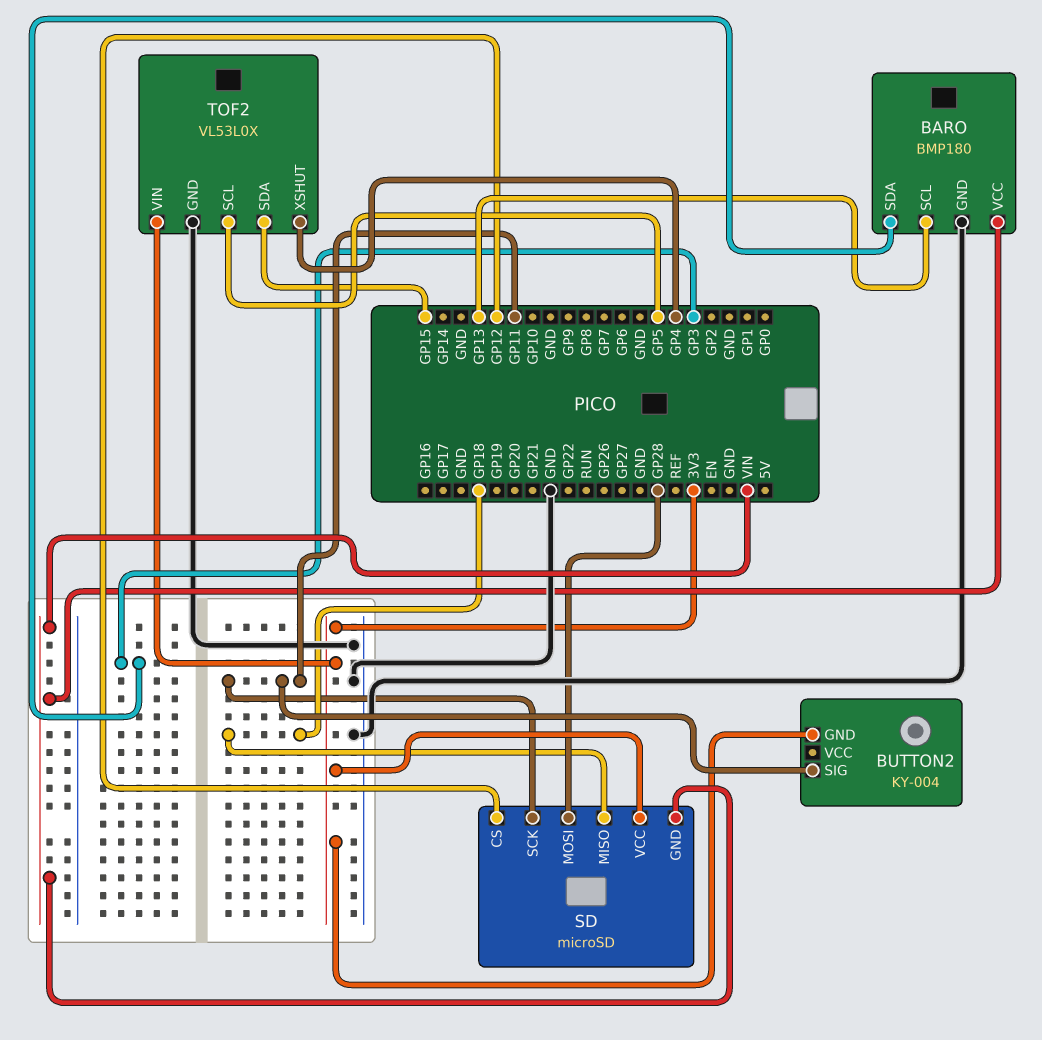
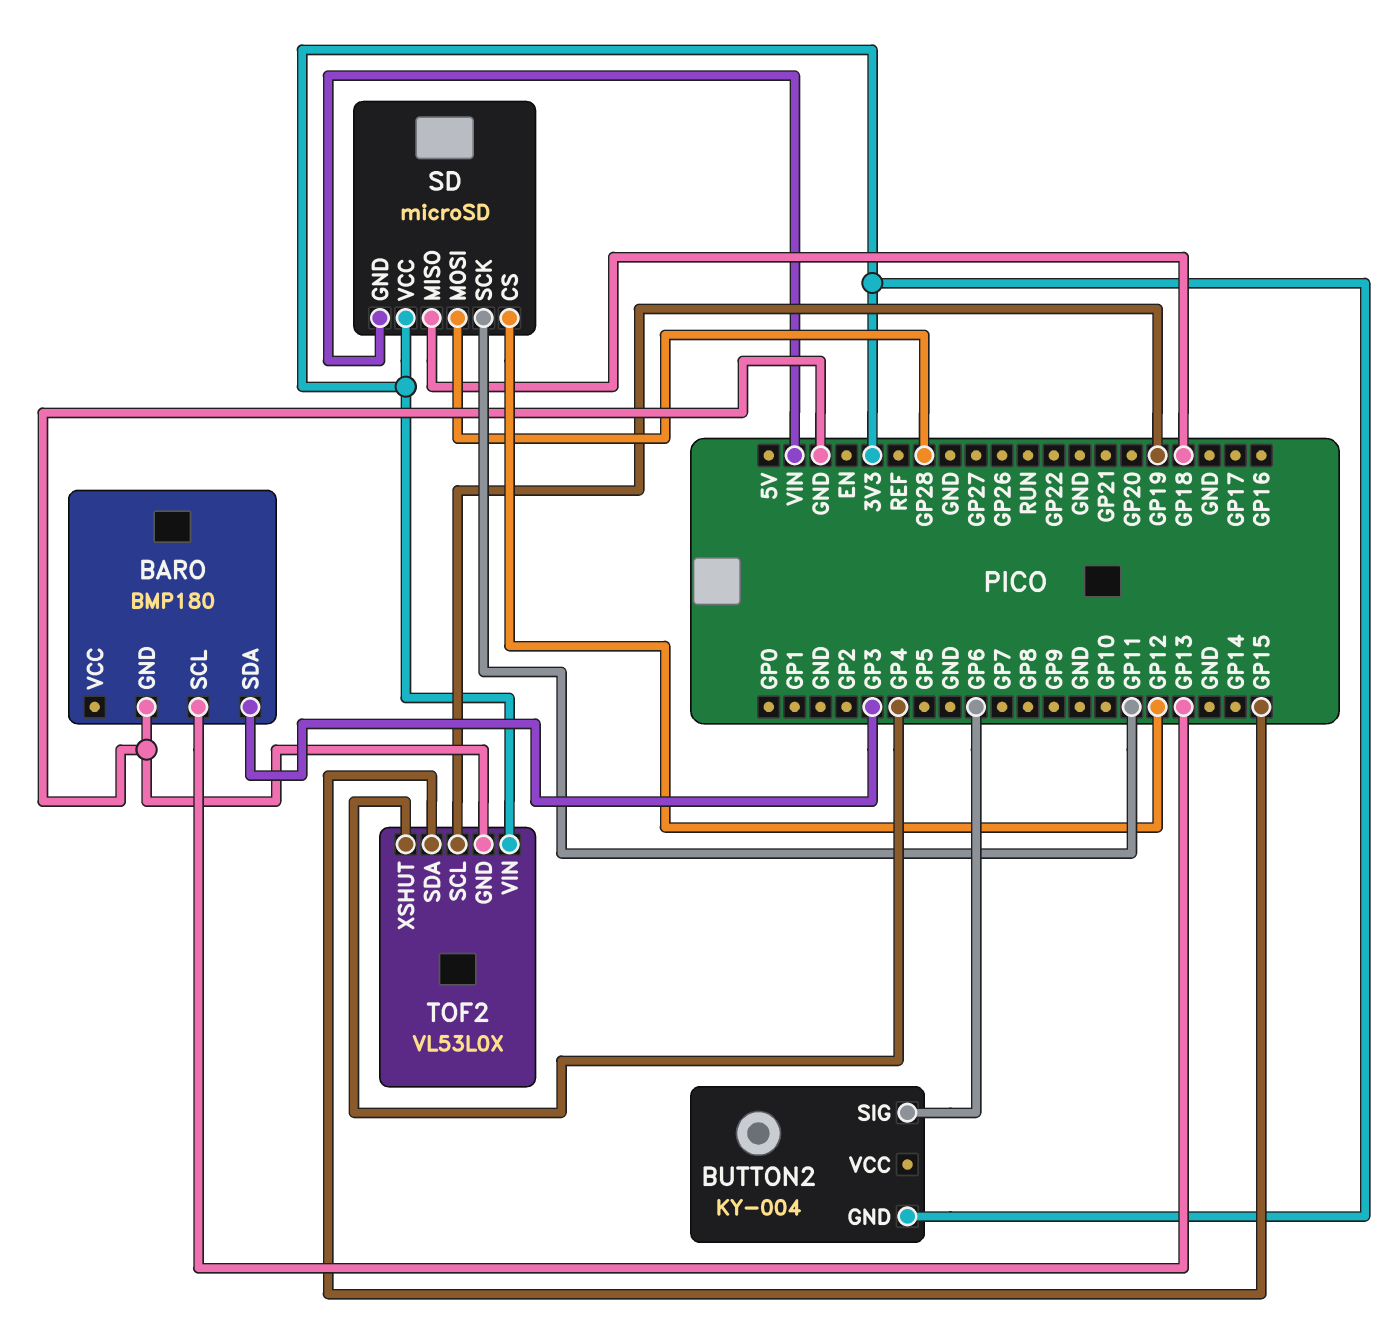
BARO pin VCC: VIN -> none
BUTTON2 pin SIG: GP11 -> GP6
TOF2 pin SCL: GP5 -> GP19

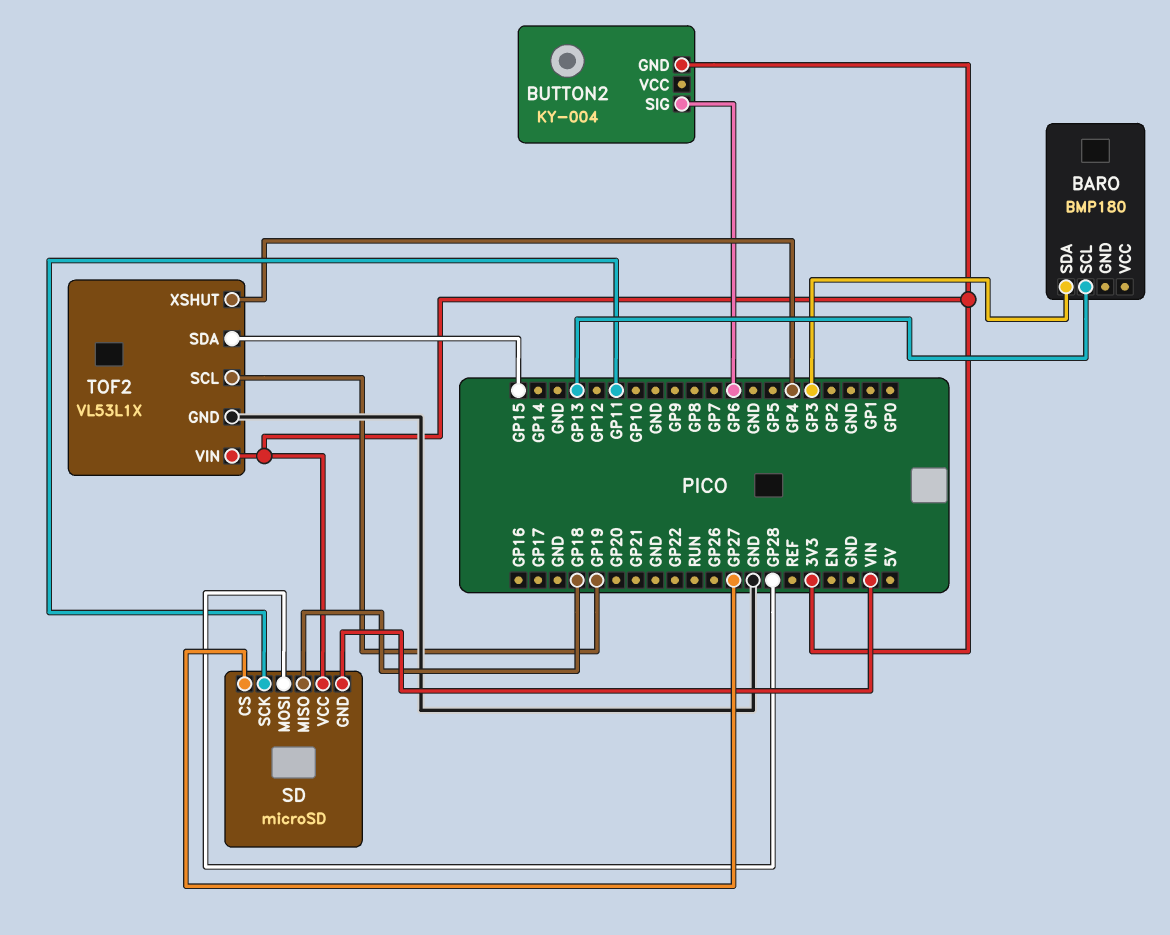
BARO pin GND: GND -> none
SD pin CS: GP12 -> GP27
TOF2: VL53L0X -> VL53L1X

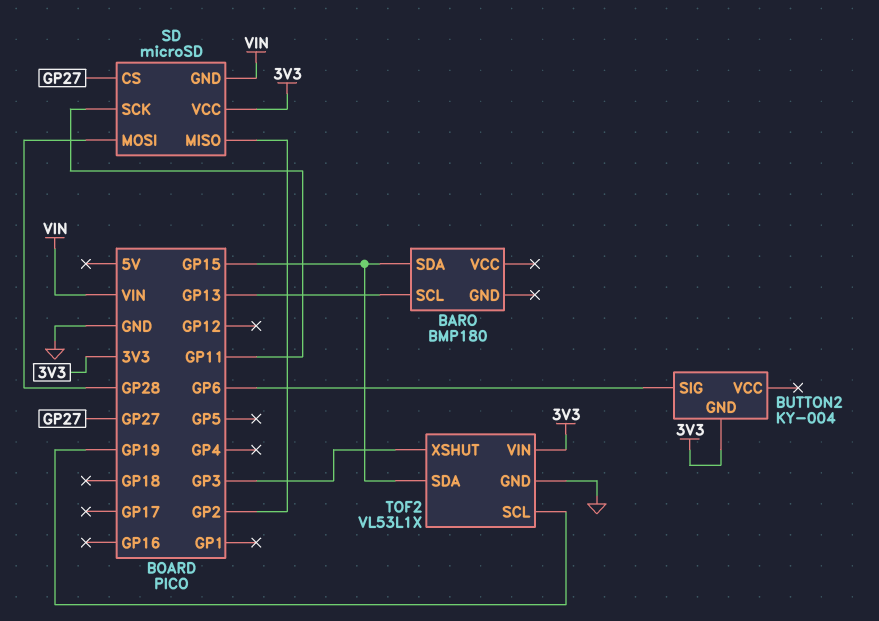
BARO pin SDA: GP3 -> GP15
SD pin MISO: GP18 -> GP2
TOF2 pin XSHUT: GP4 -> GP3

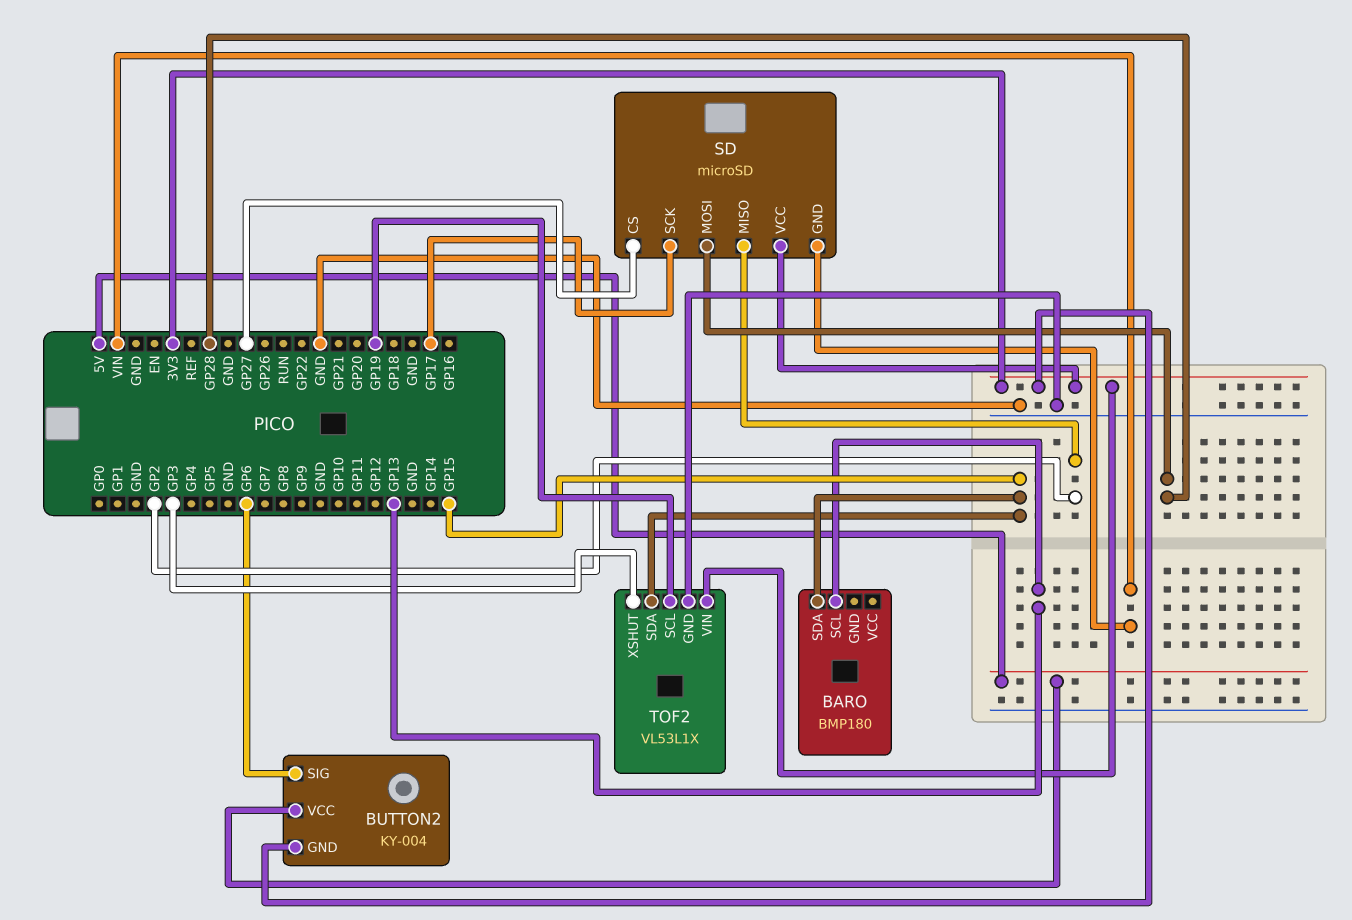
BUTTON2 pin VCC: none -> 5V
SD pin SCK: GP11 -> GP17

